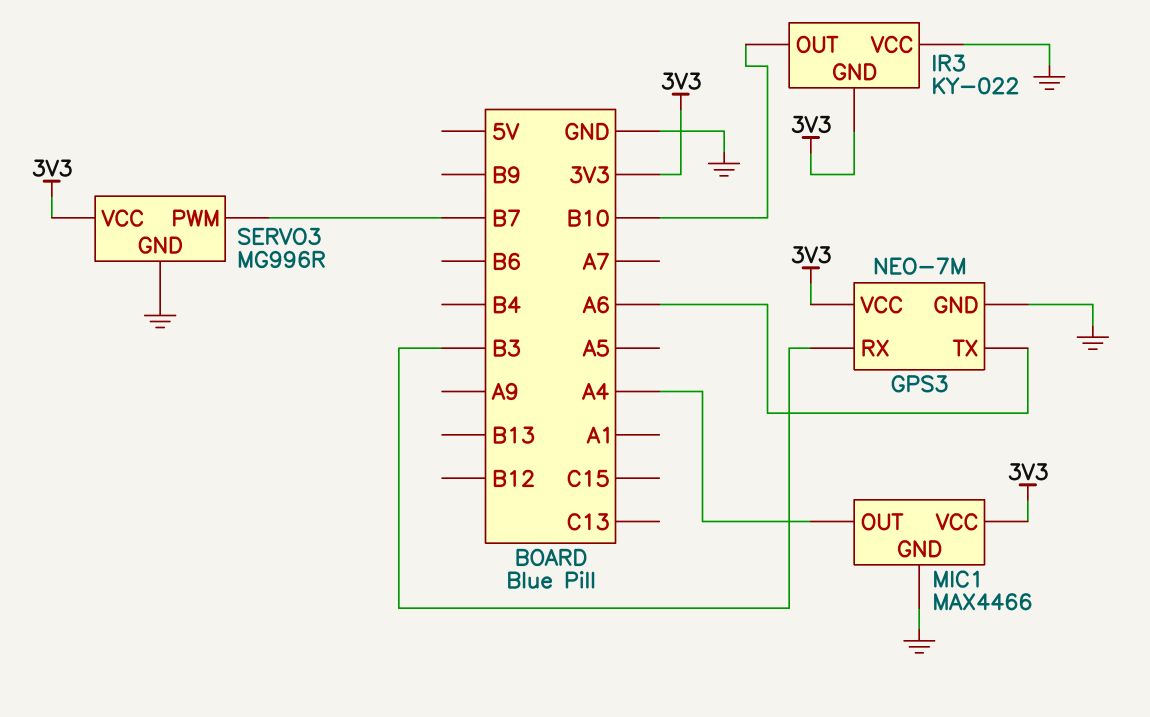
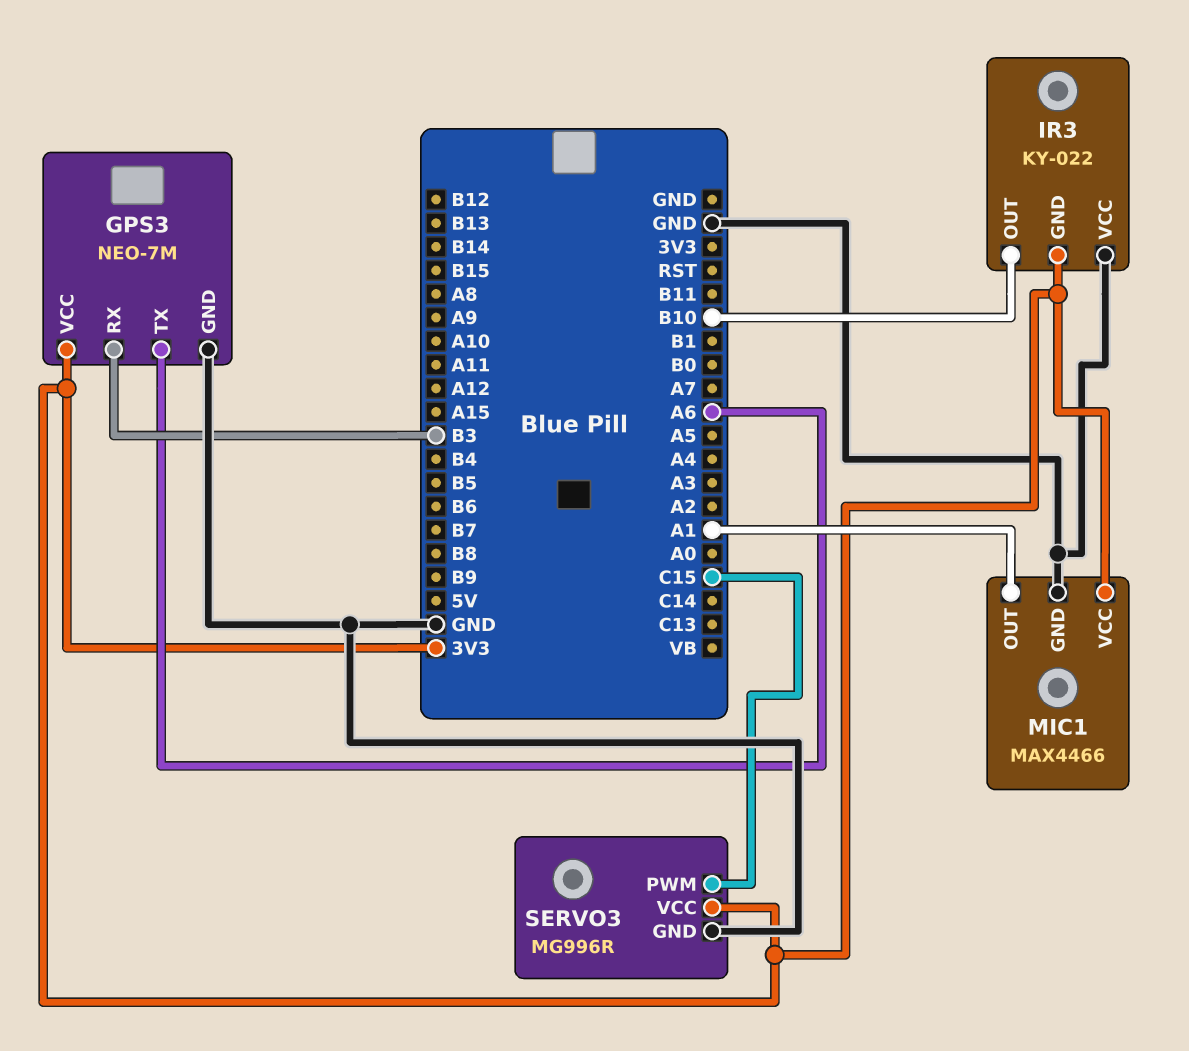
MIC1 pin OUT: A4 -> A1
SERVO3 pin PWM: B7 -> C15

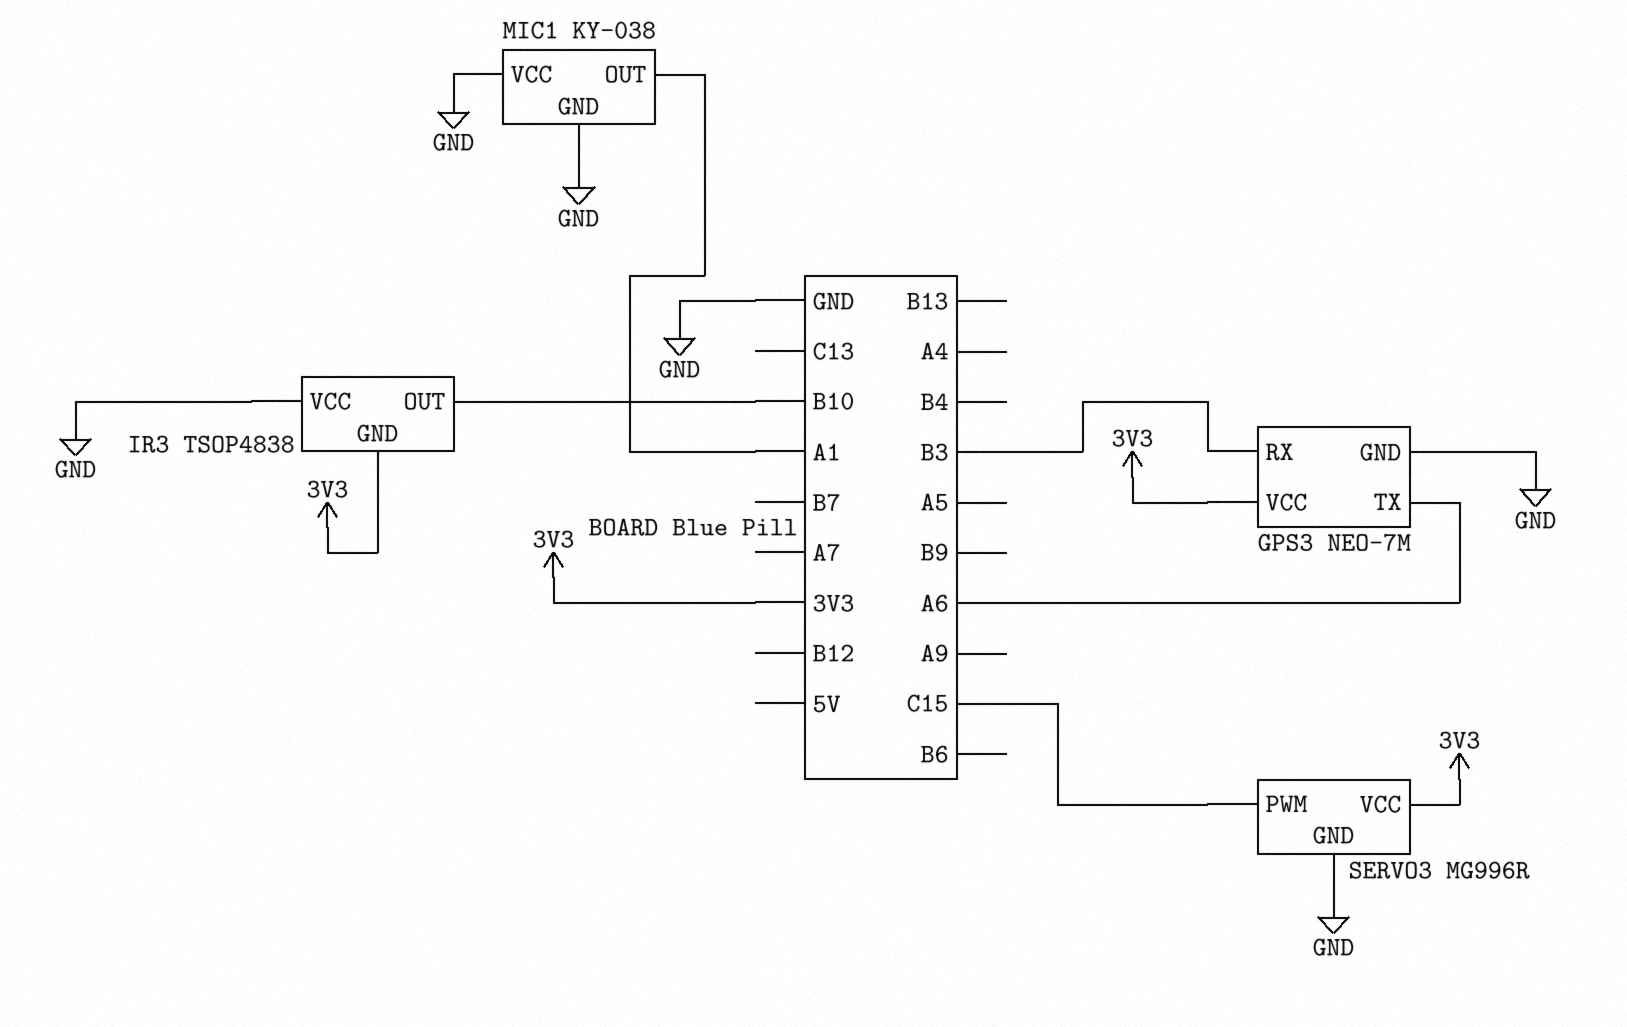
IR3: KY-022 -> TSOP4838
MIC1: MAX4466 -> KY-038
MIC1 pin VCC: 3V3 -> GND

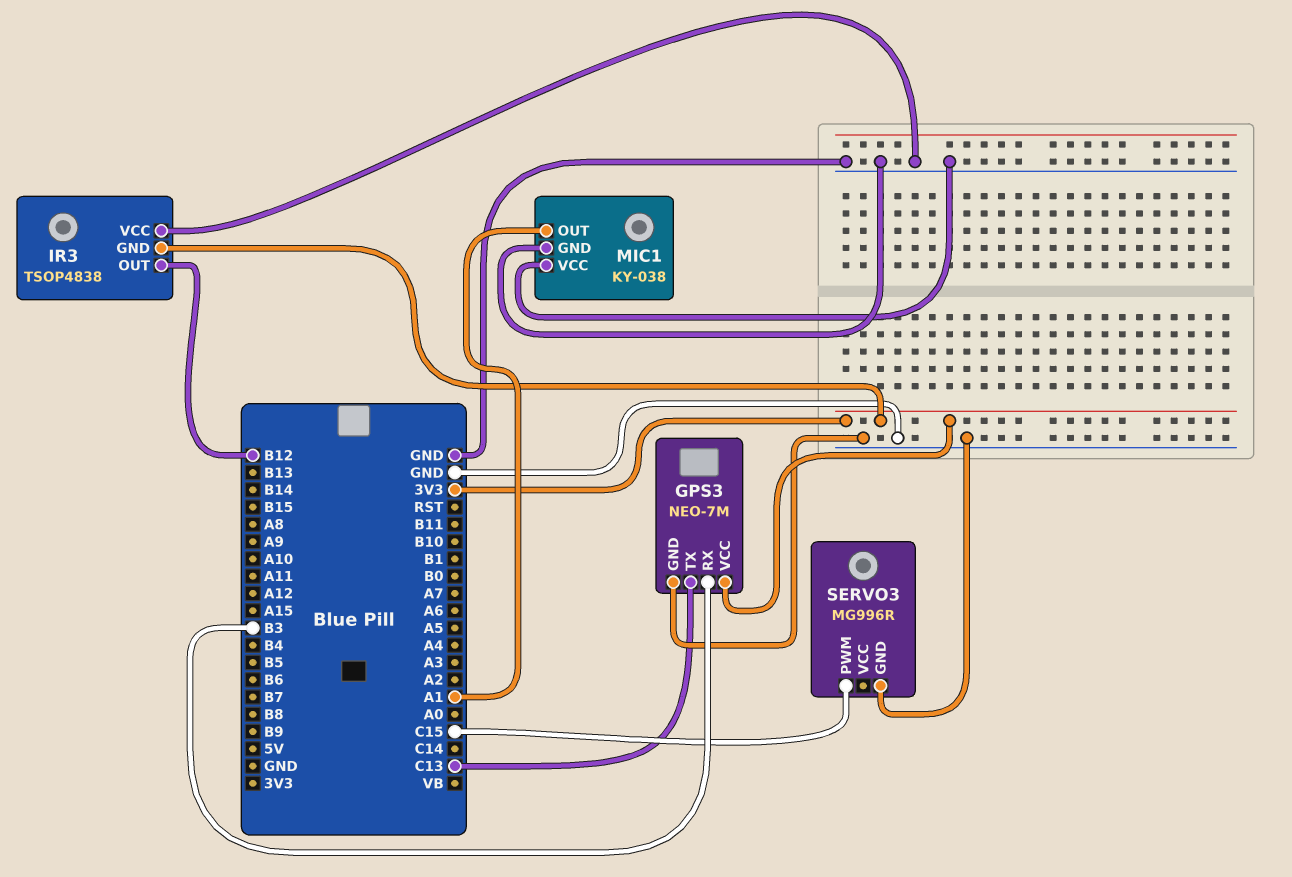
GPS3 pin TX: A6 -> C13
IR3 pin OUT: B10 -> B12
SERVO3 pin VCC: 3V3 -> none

